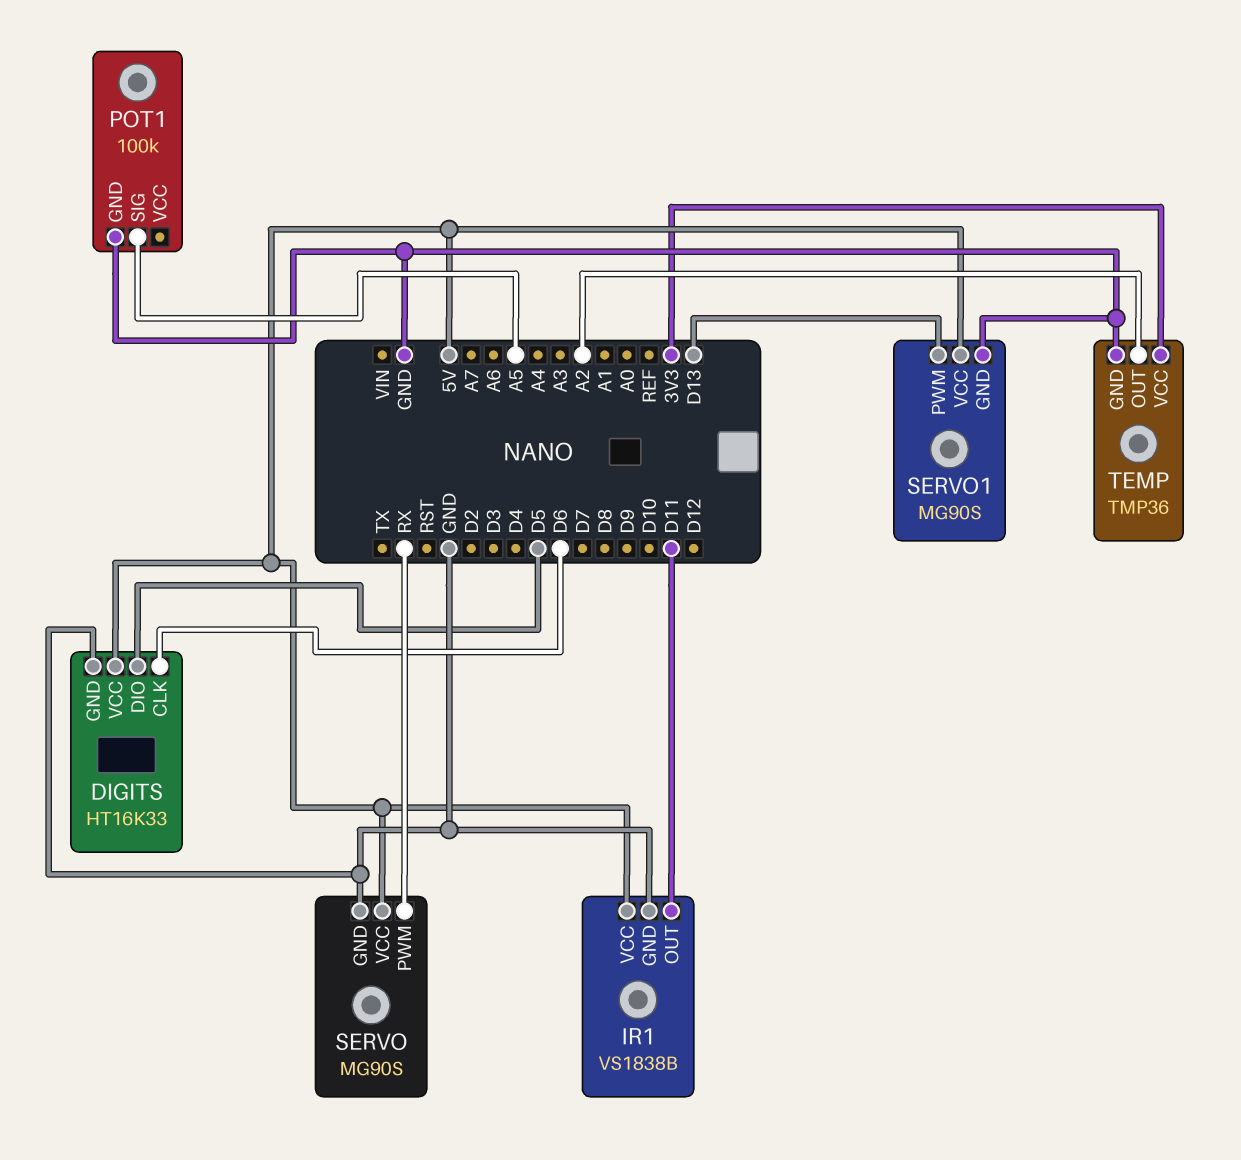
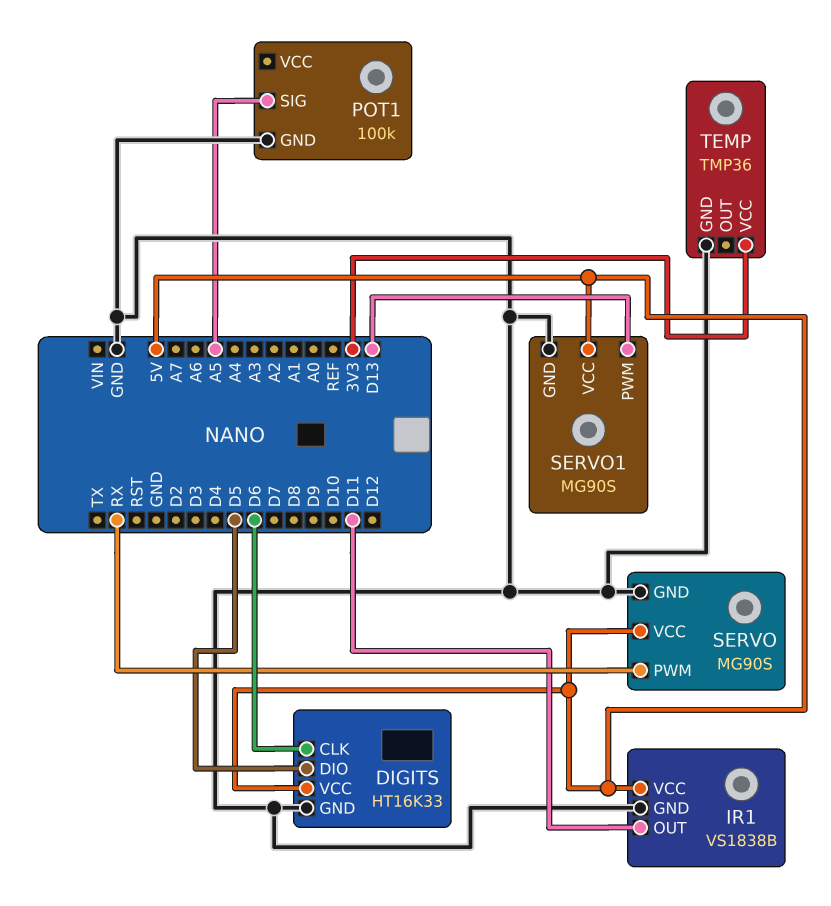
TEMP pin OUT: A2 -> none

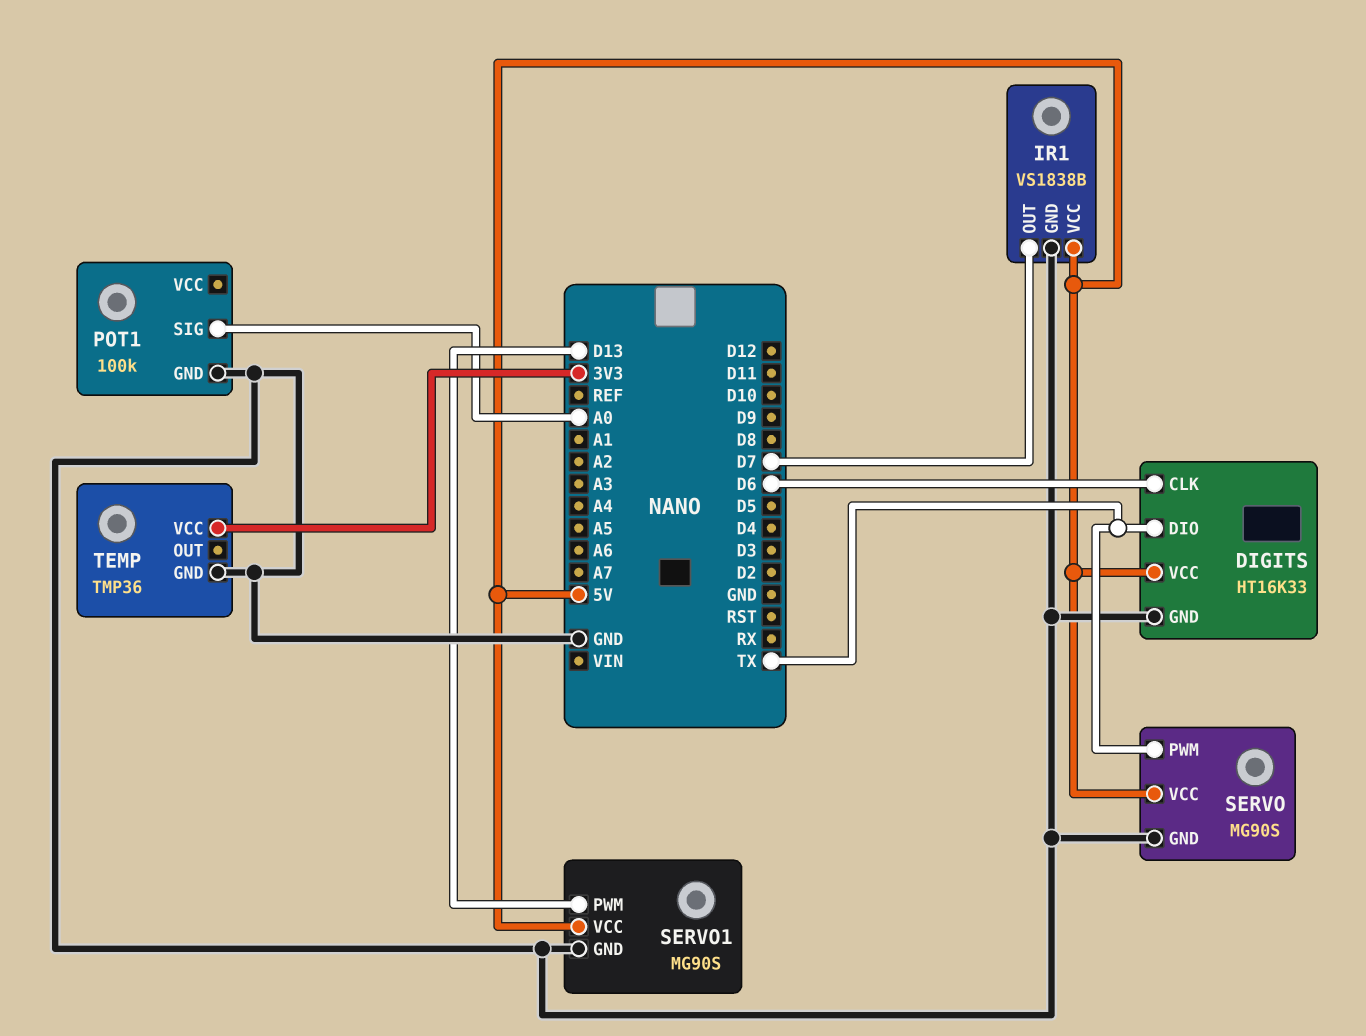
DIGITS pin DIO: D5 -> TX
IR1 pin OUT: D11 -> D7
POT1 pin SIG: A5 -> A0
SERVO pin PWM: RX -> TX

